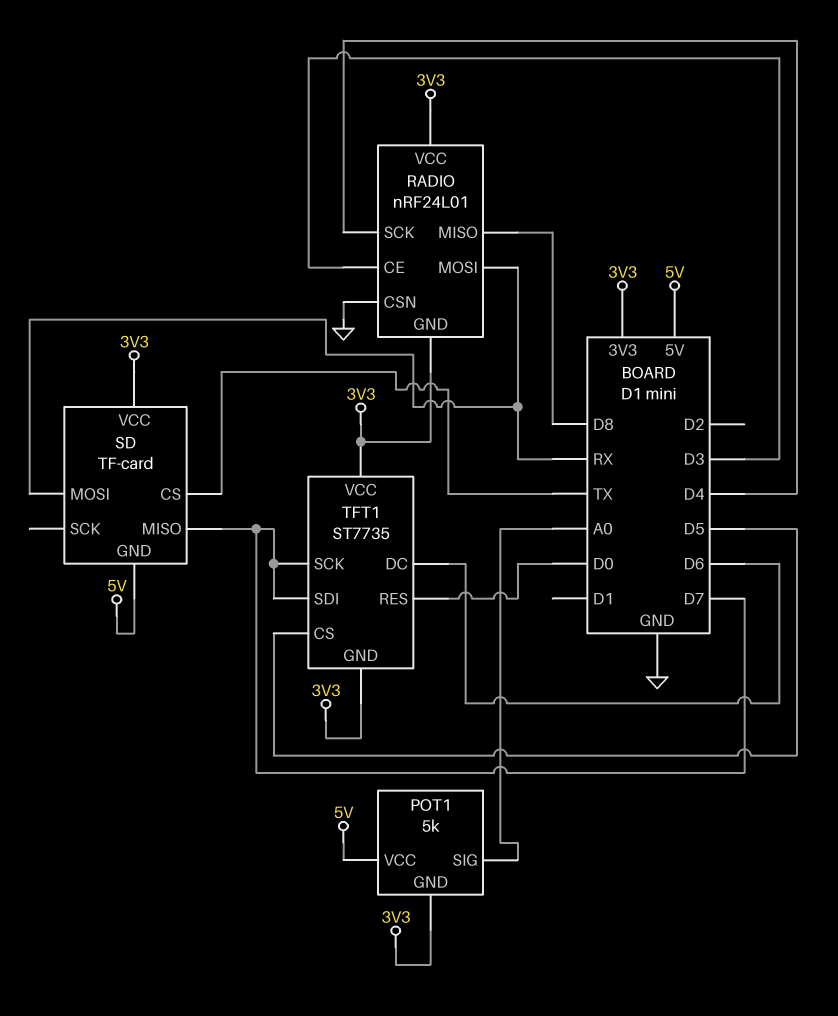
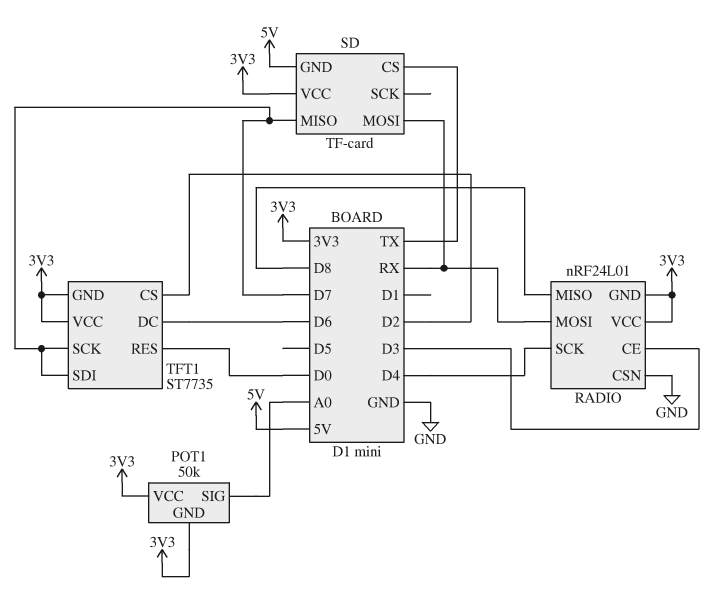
POT1: 5k -> 50k
POT1 pin VCC: 5V -> 3V3
TFT1 pin CS: D5 -> D2

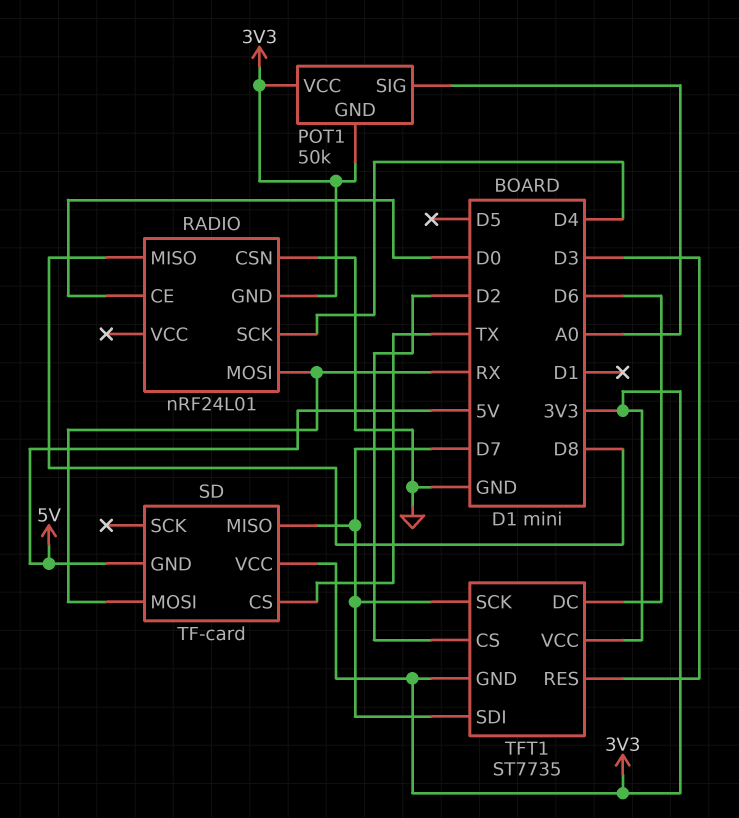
RADIO pin CE: D3 -> D0
RADIO pin VCC: 3V3 -> none
TFT1 pin RES: D0 -> D3

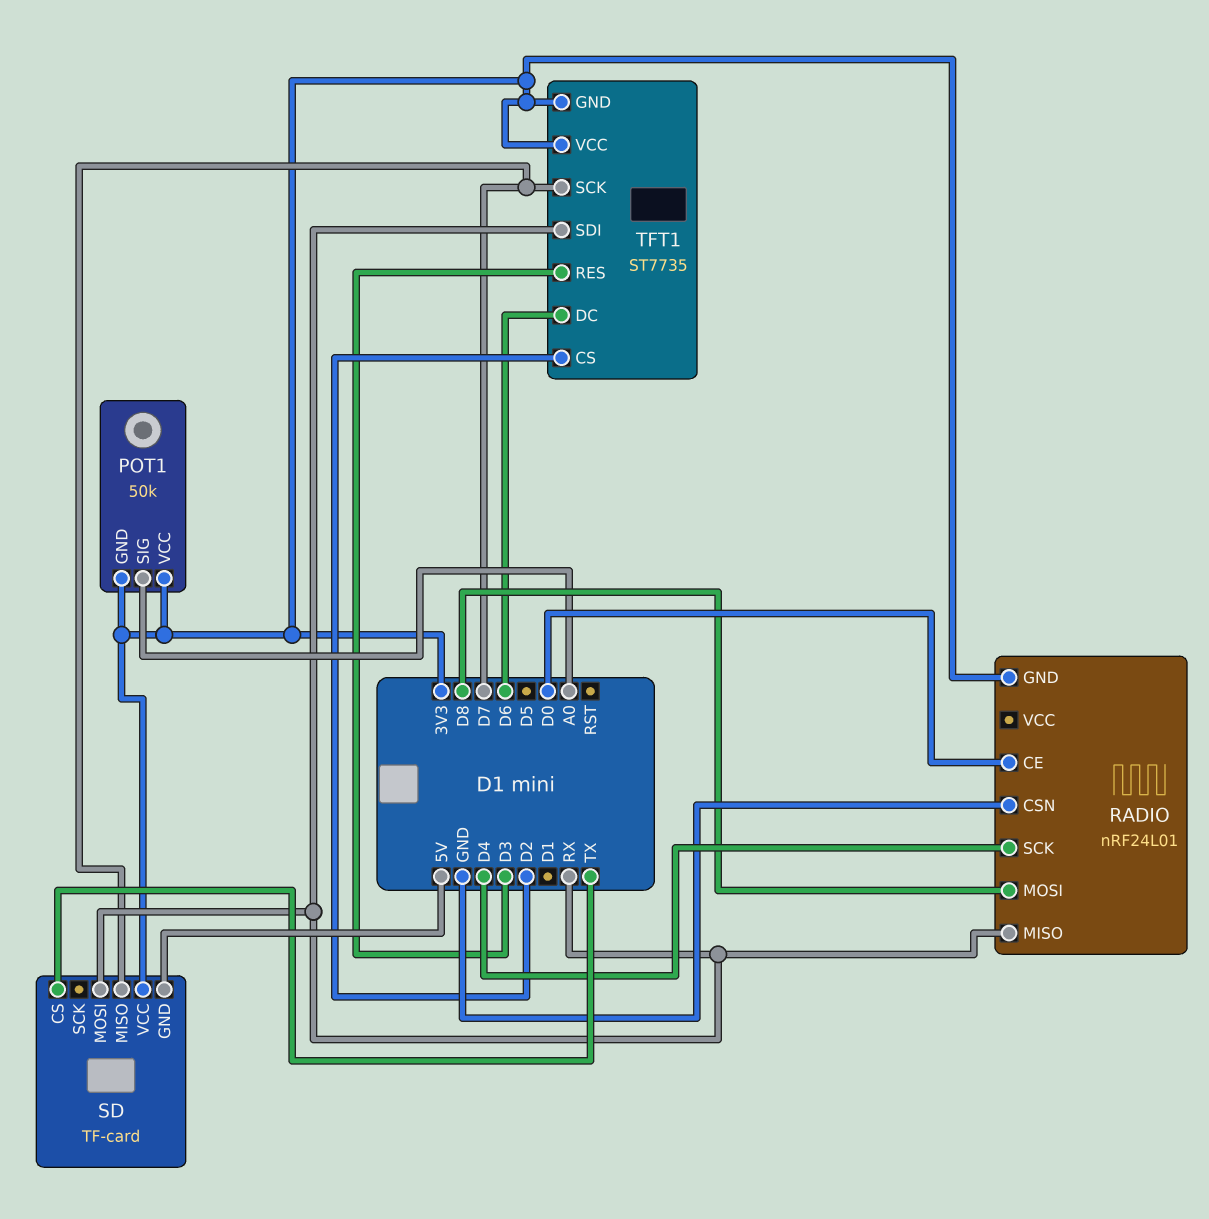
RADIO pin MISO: D8 -> RX
RADIO pin MOSI: RX -> D8
TFT1 pin SDI: D7 -> RX

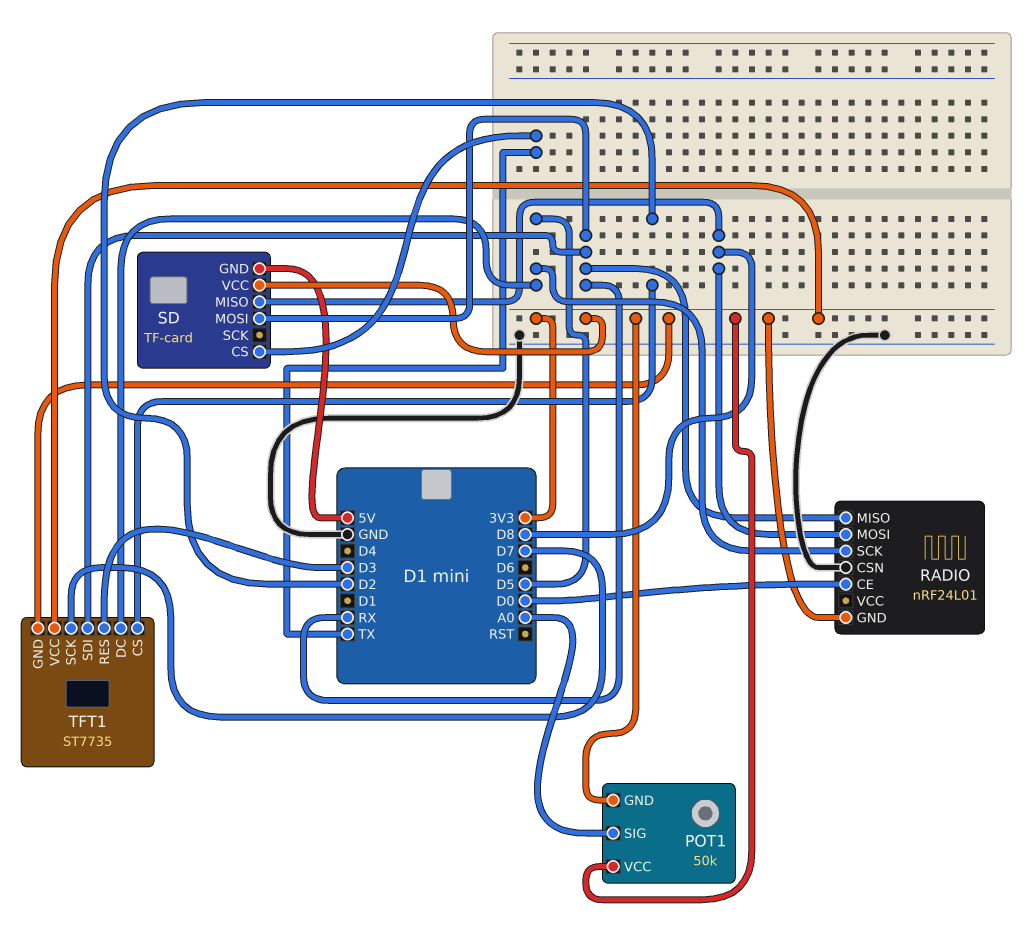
RADIO pin SCK: D4 -> D5
SD pin MISO: D7 -> D8
TFT1 pin DC: D6 -> D5

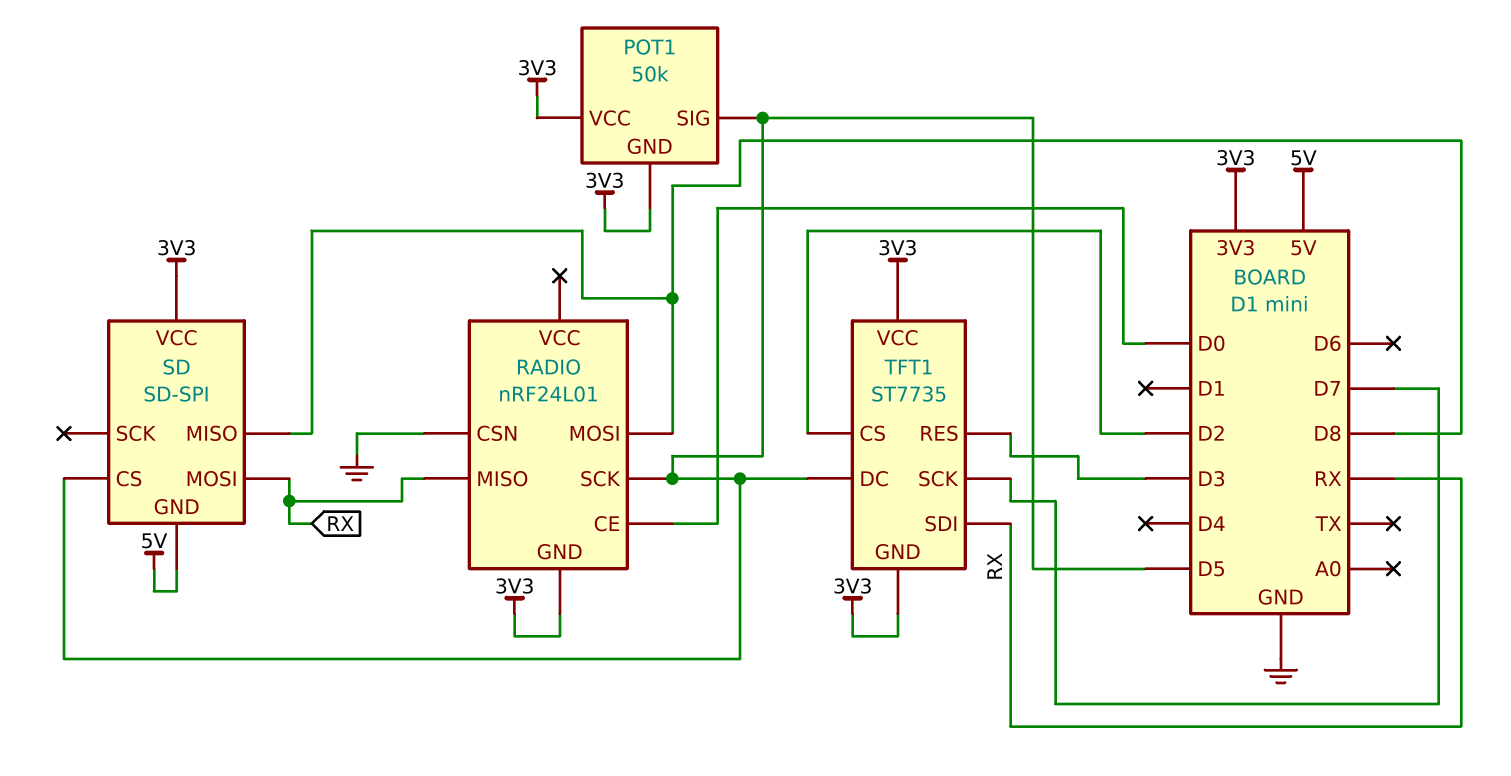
POT1 pin SIG: A0 -> D5
SD: TF-card -> SD-SPI
SD pin CS: TX -> D5

